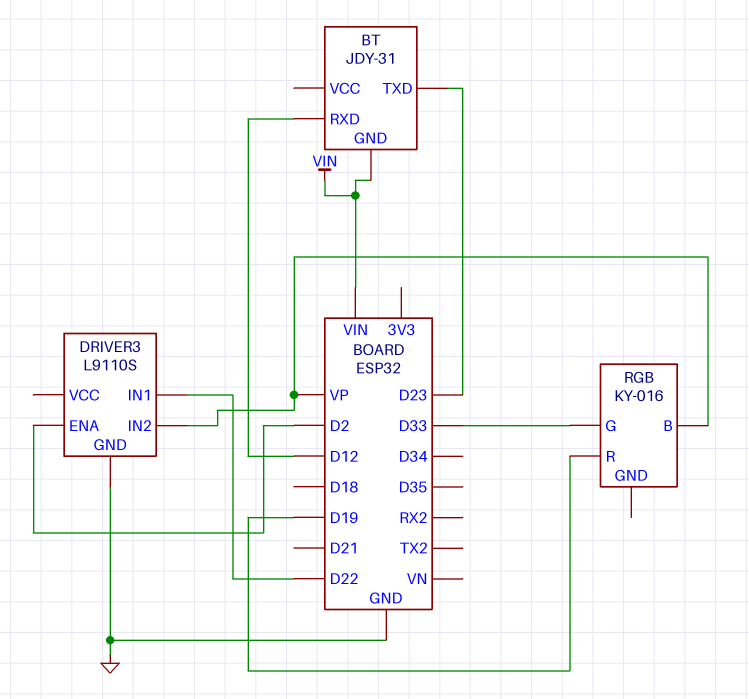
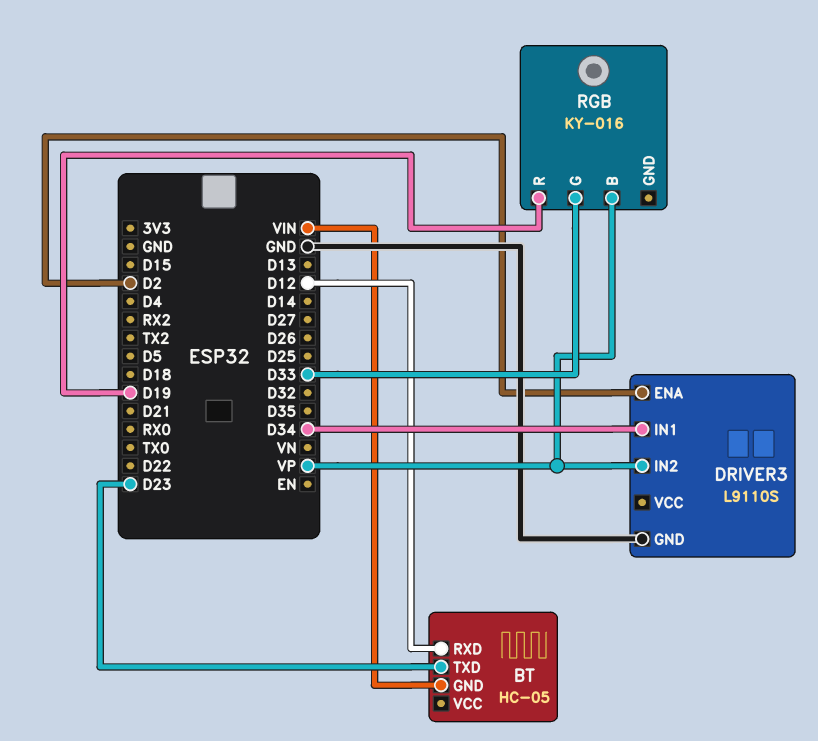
BT: JDY-31 -> HC-05
DRIVER3 pin IN1: D22 -> D34

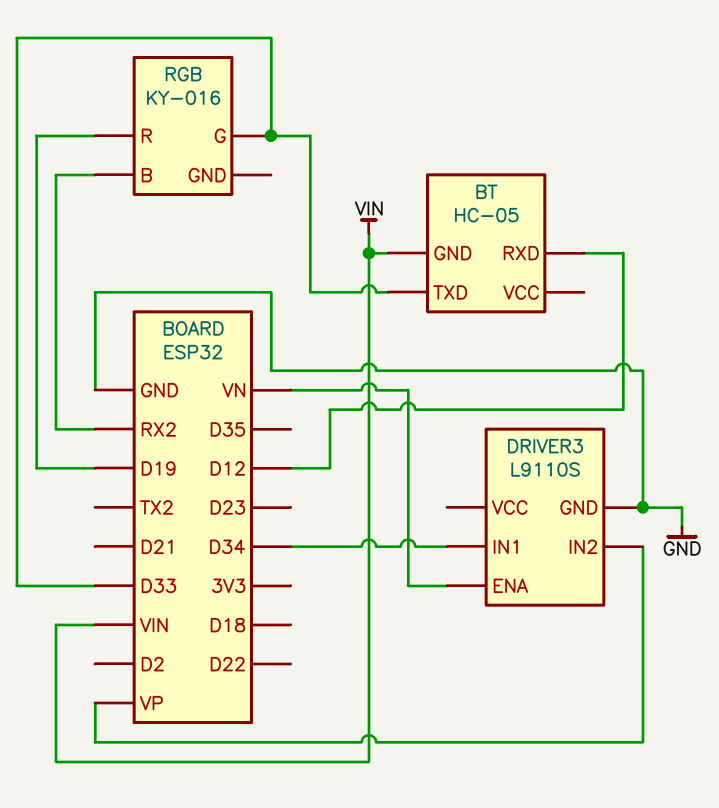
BT pin TXD: D23 -> D33
DRIVER3 pin ENA: D2 -> VN
RGB pin B: VP -> RX2

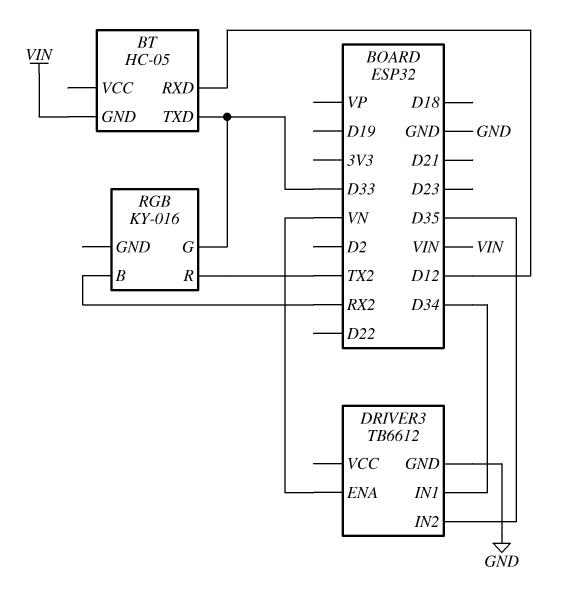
DRIVER3: L9110S -> TB6612
DRIVER3 pin IN2: VP -> D35
RGB pin R: D19 -> TX2

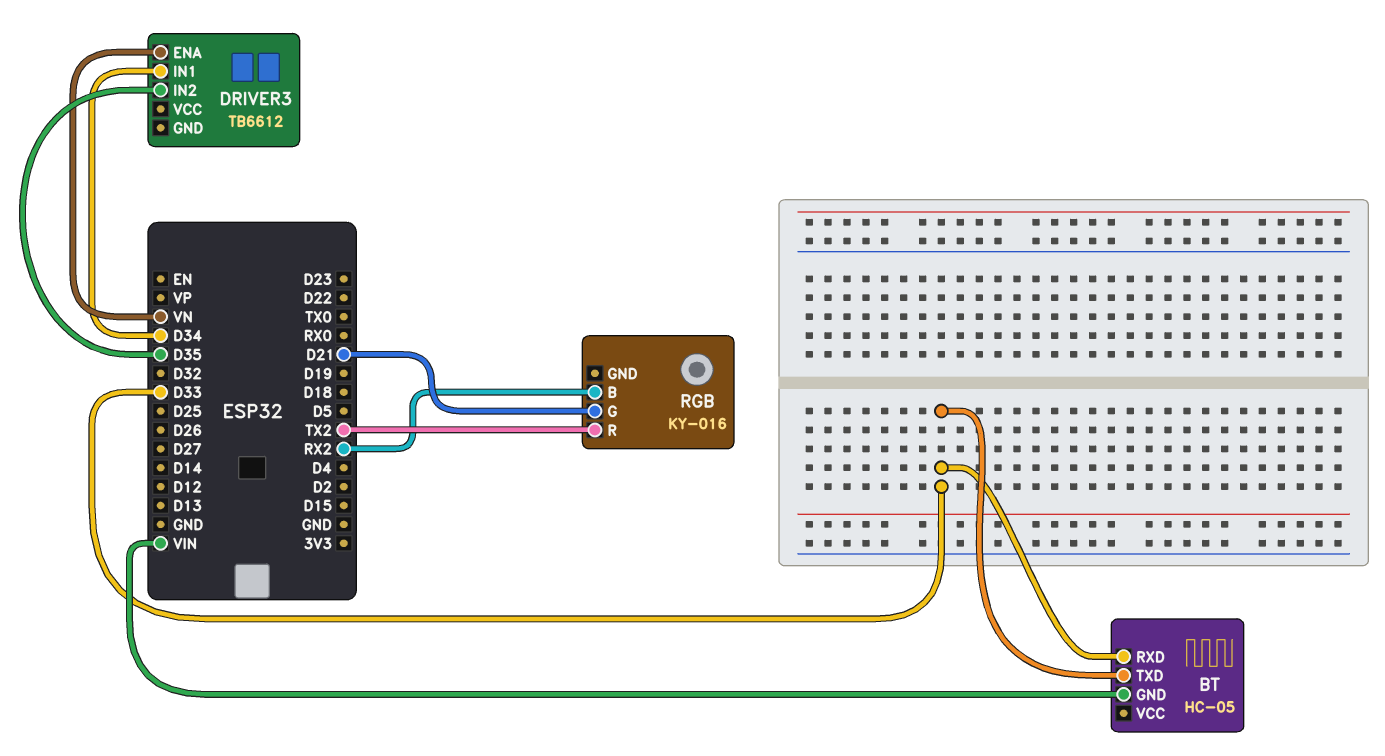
BT pin RXD: D12 -> D33
DRIVER3 pin GND: GND -> none
RGB pin G: D33 -> D21

